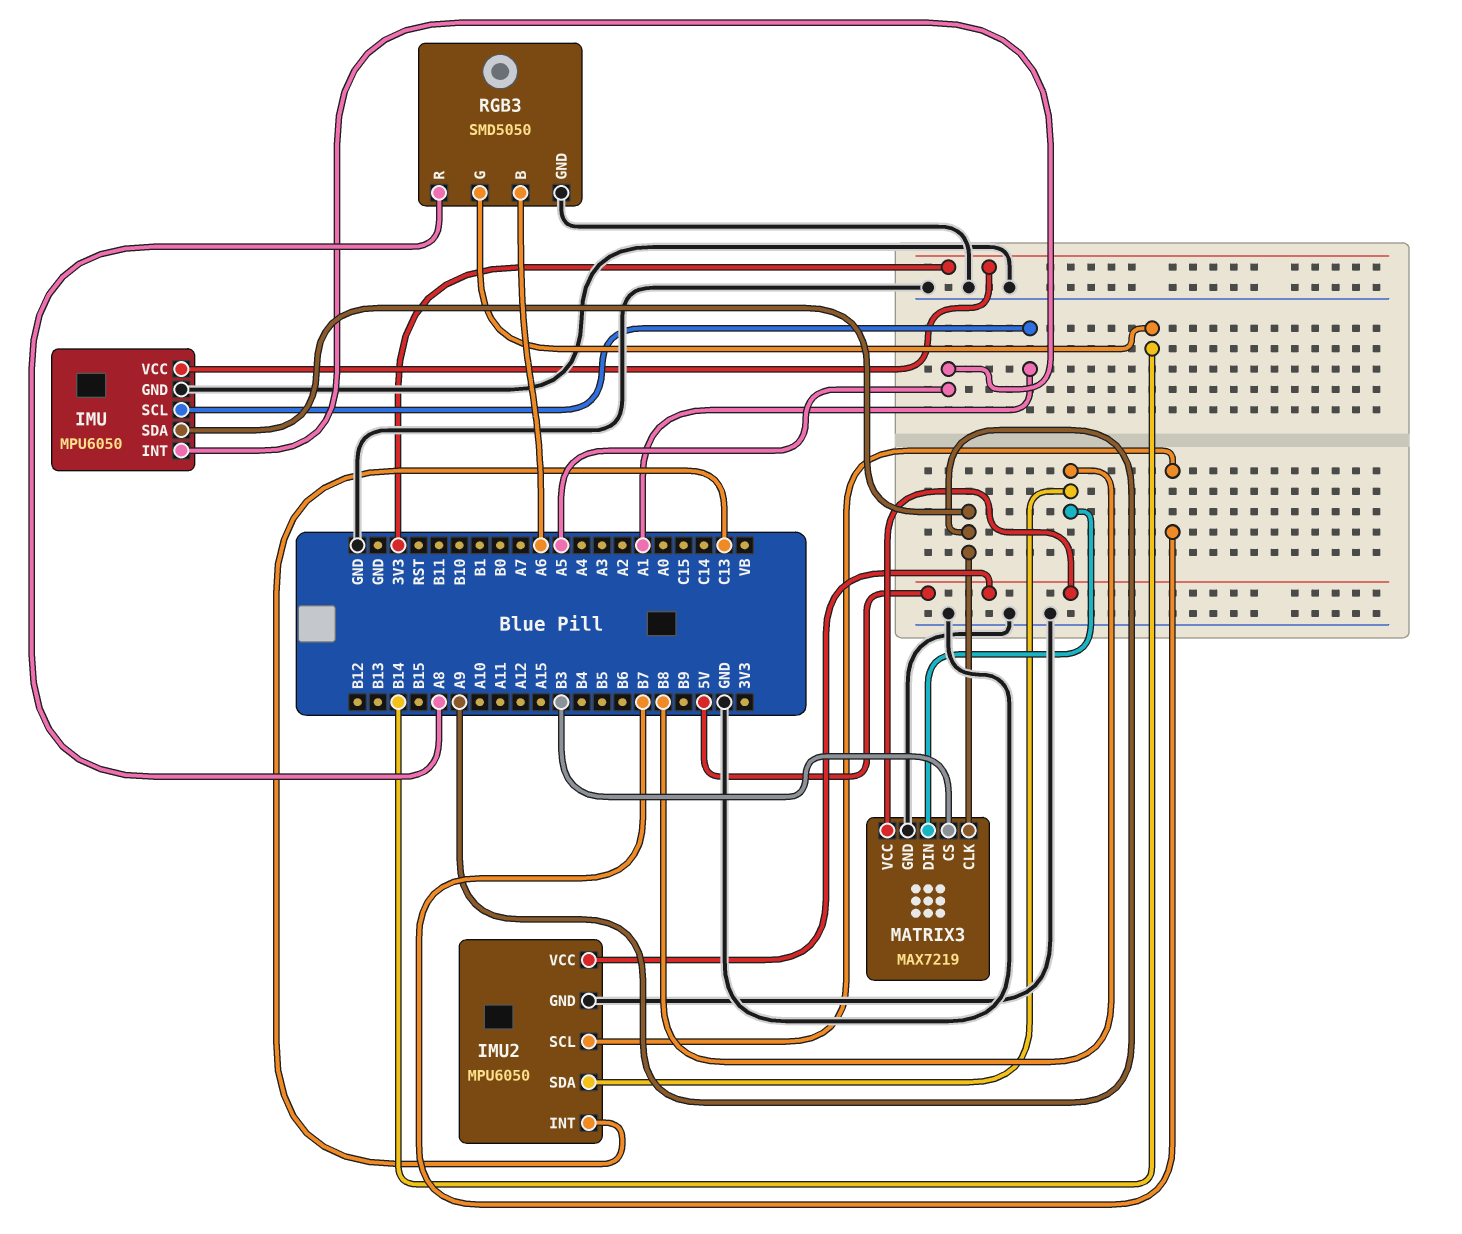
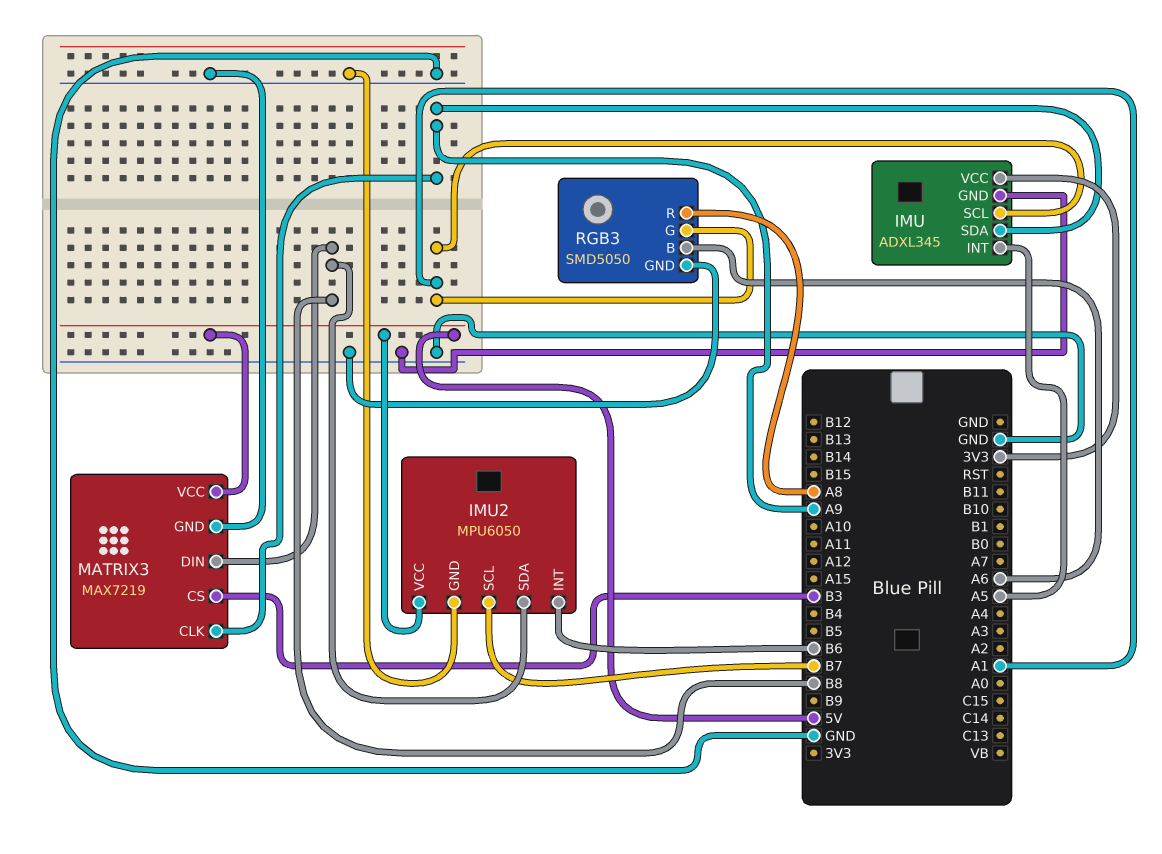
IMU: MPU6050 -> ADXL345
IMU2 pin INT: C13 -> B6
RGB3 pin G: B14 -> A1

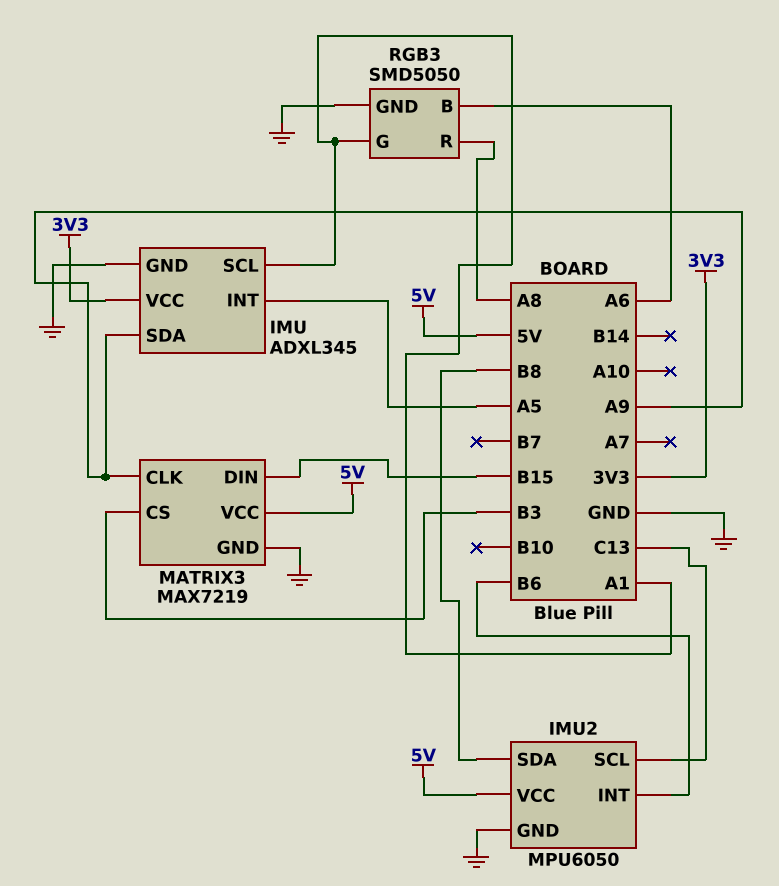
IMU2 pin SCL: B7 -> C13
MATRIX3 pin DIN: B8 -> B15

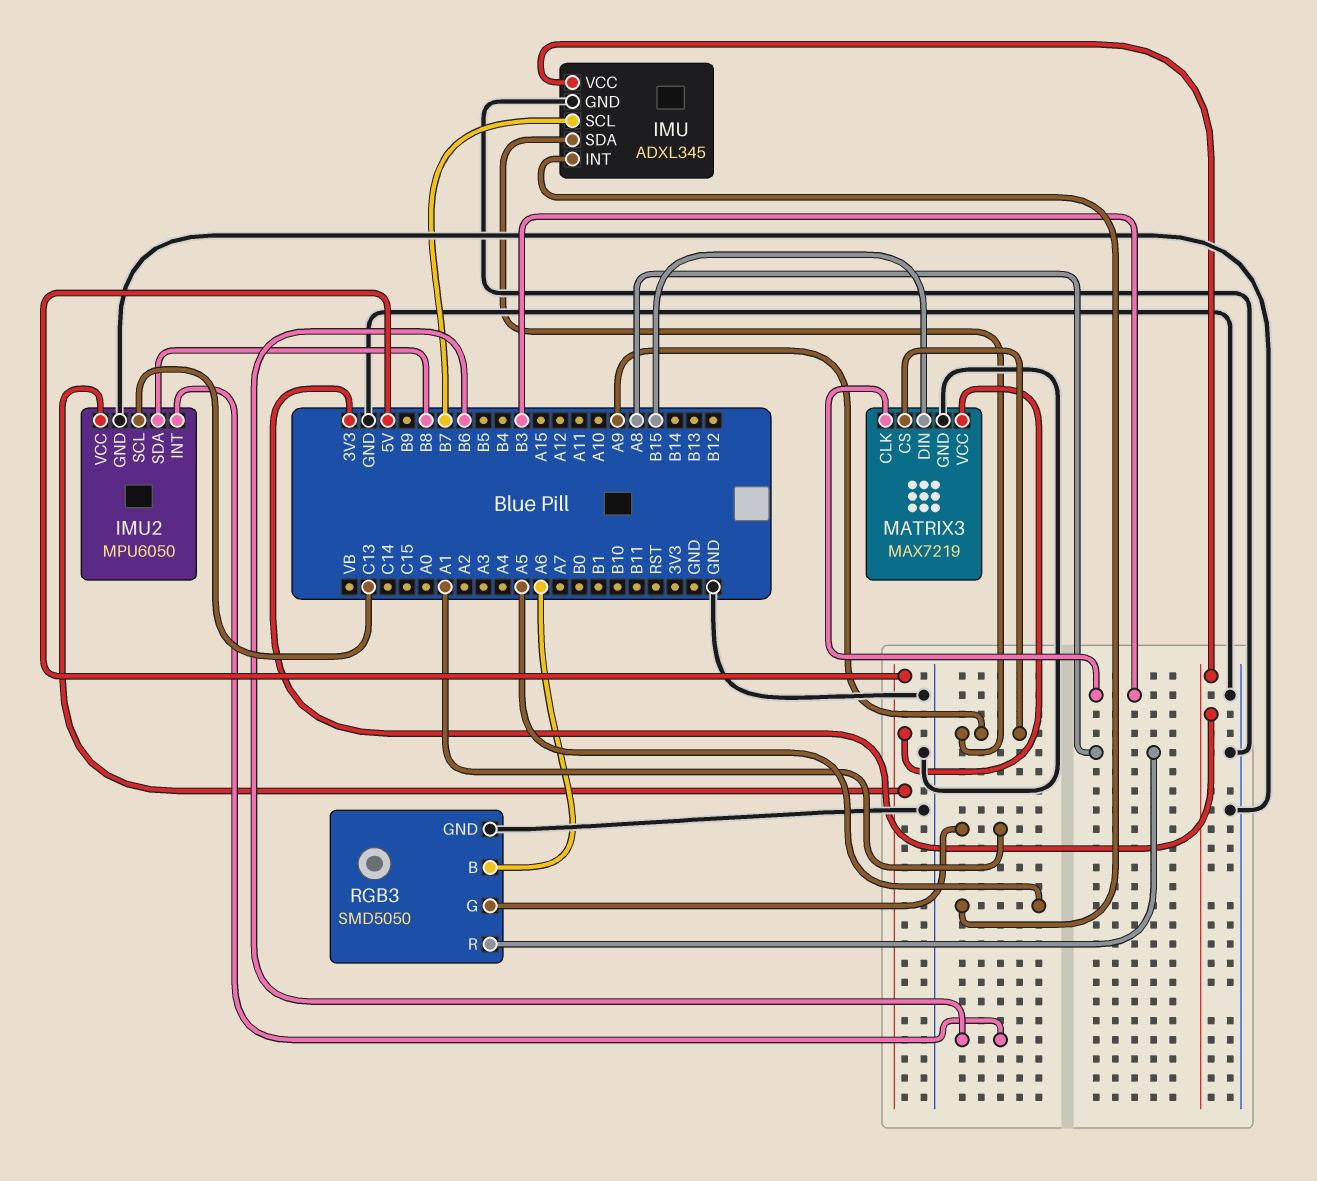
IMU pin SCL: A1 -> B7
MATRIX3 pin CLK: A9 -> B3
MATRIX3 pin CS: B3 -> A9

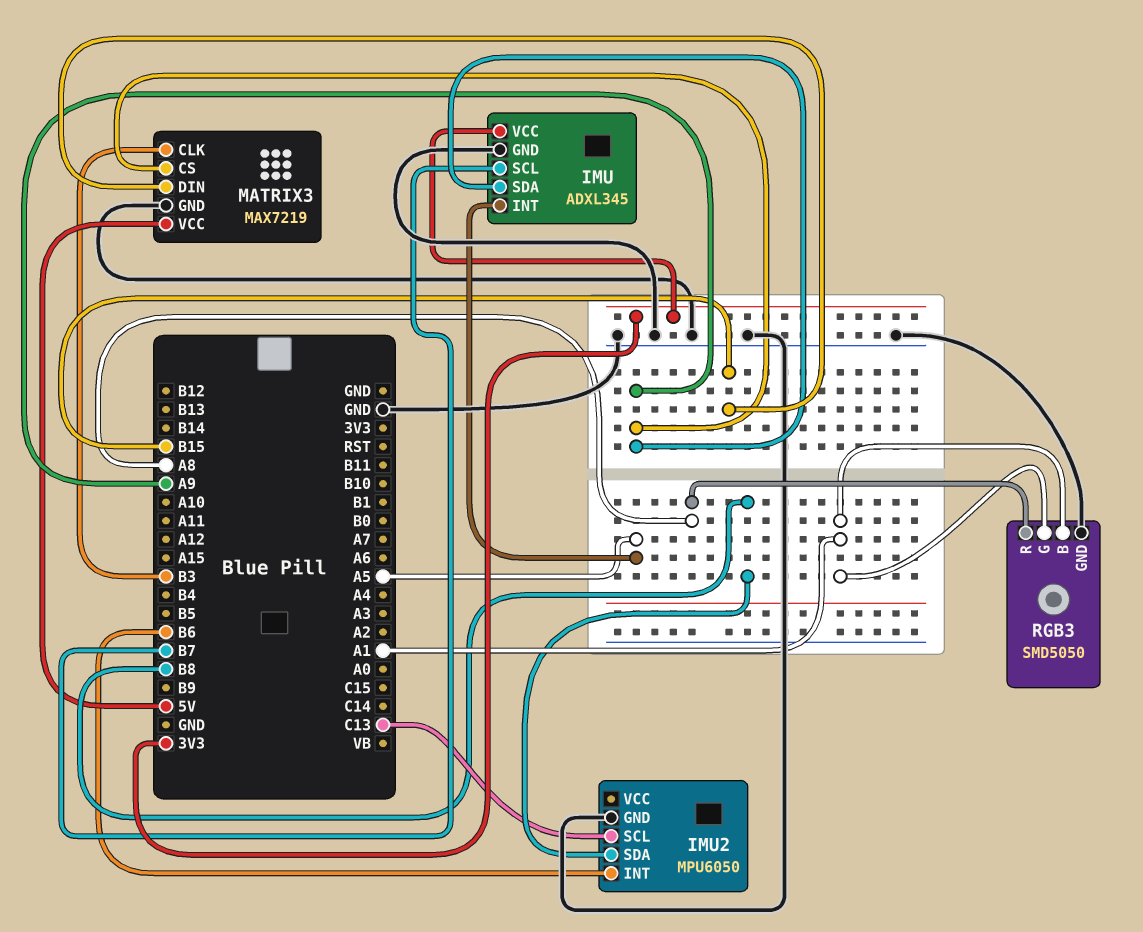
IMU2 pin VCC: 5V -> none
RGB3 pin B: A6 -> A1

